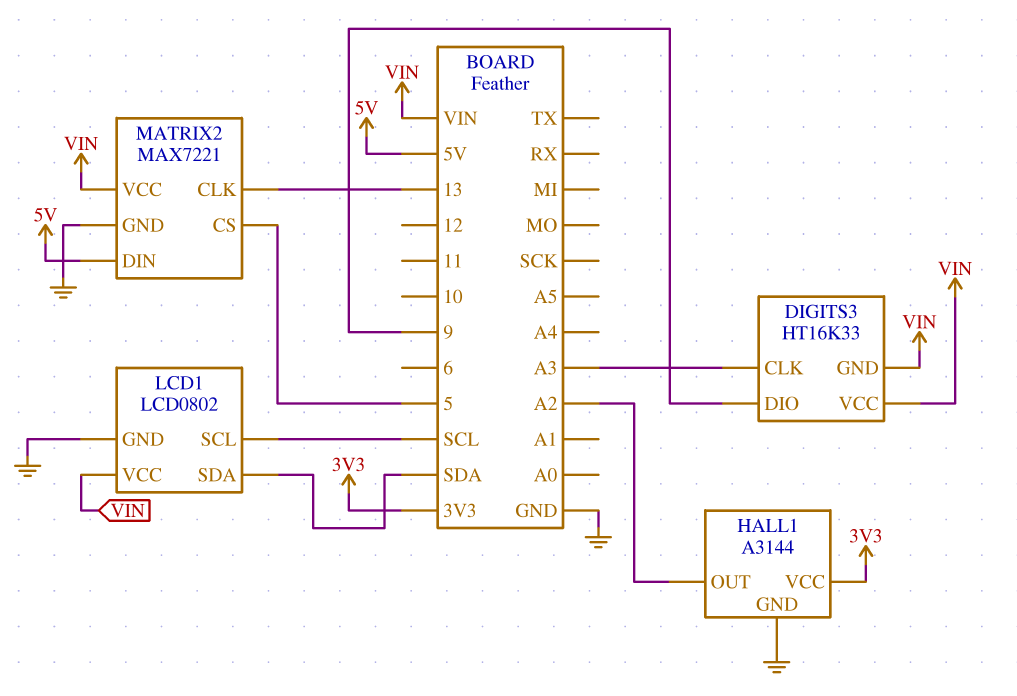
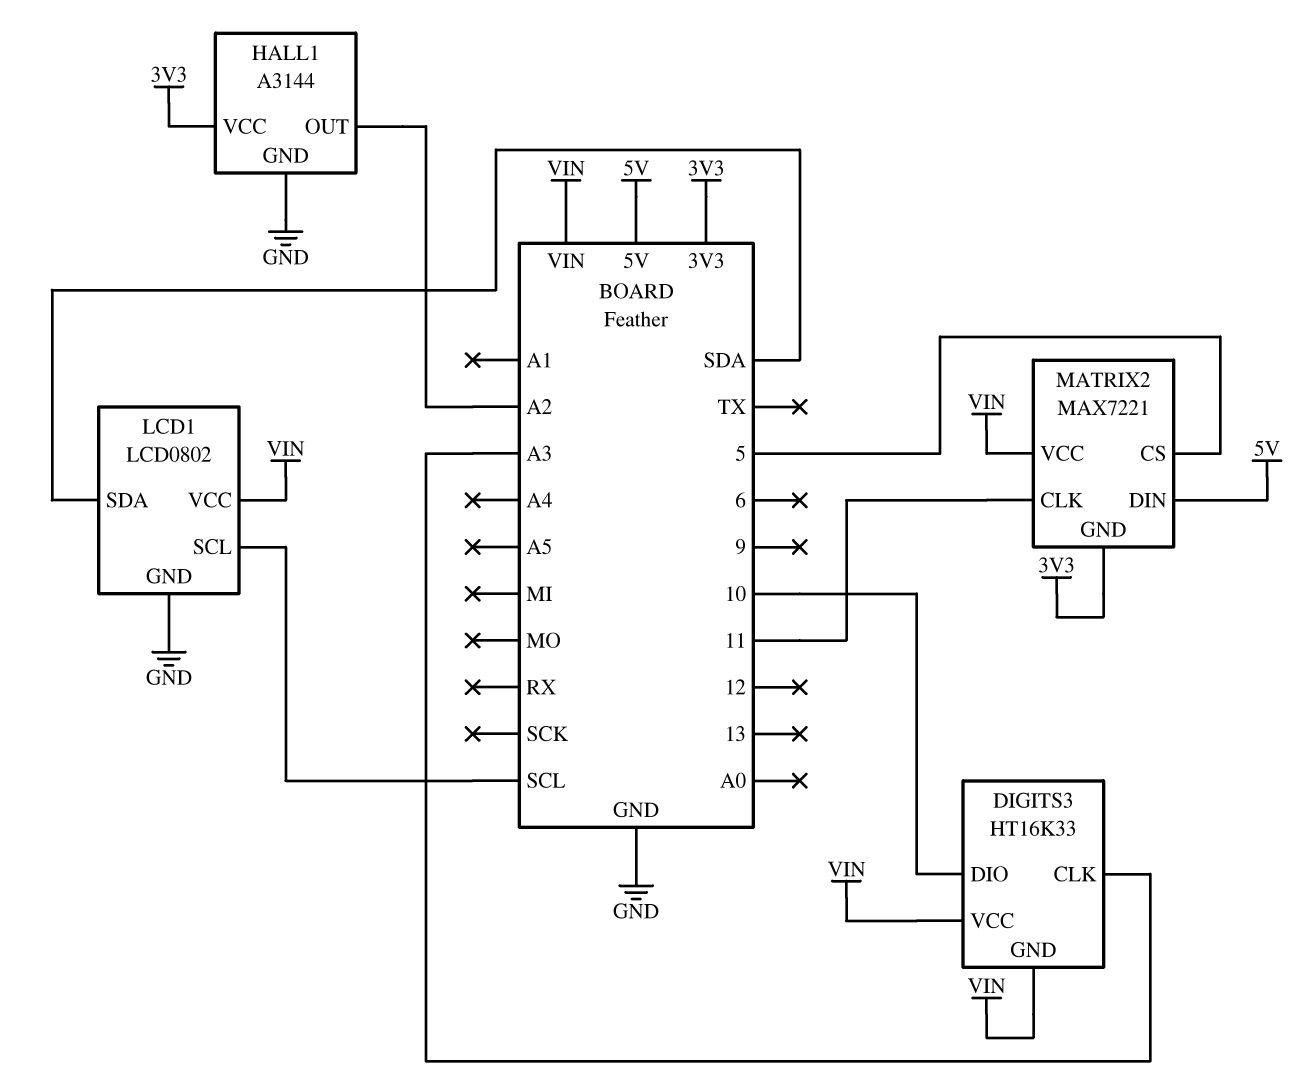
DIGITS3 pin DIO: 9 -> 10
MATRIX2 pin CLK: 13 -> 11
MATRIX2 pin GND: GND -> 3V3

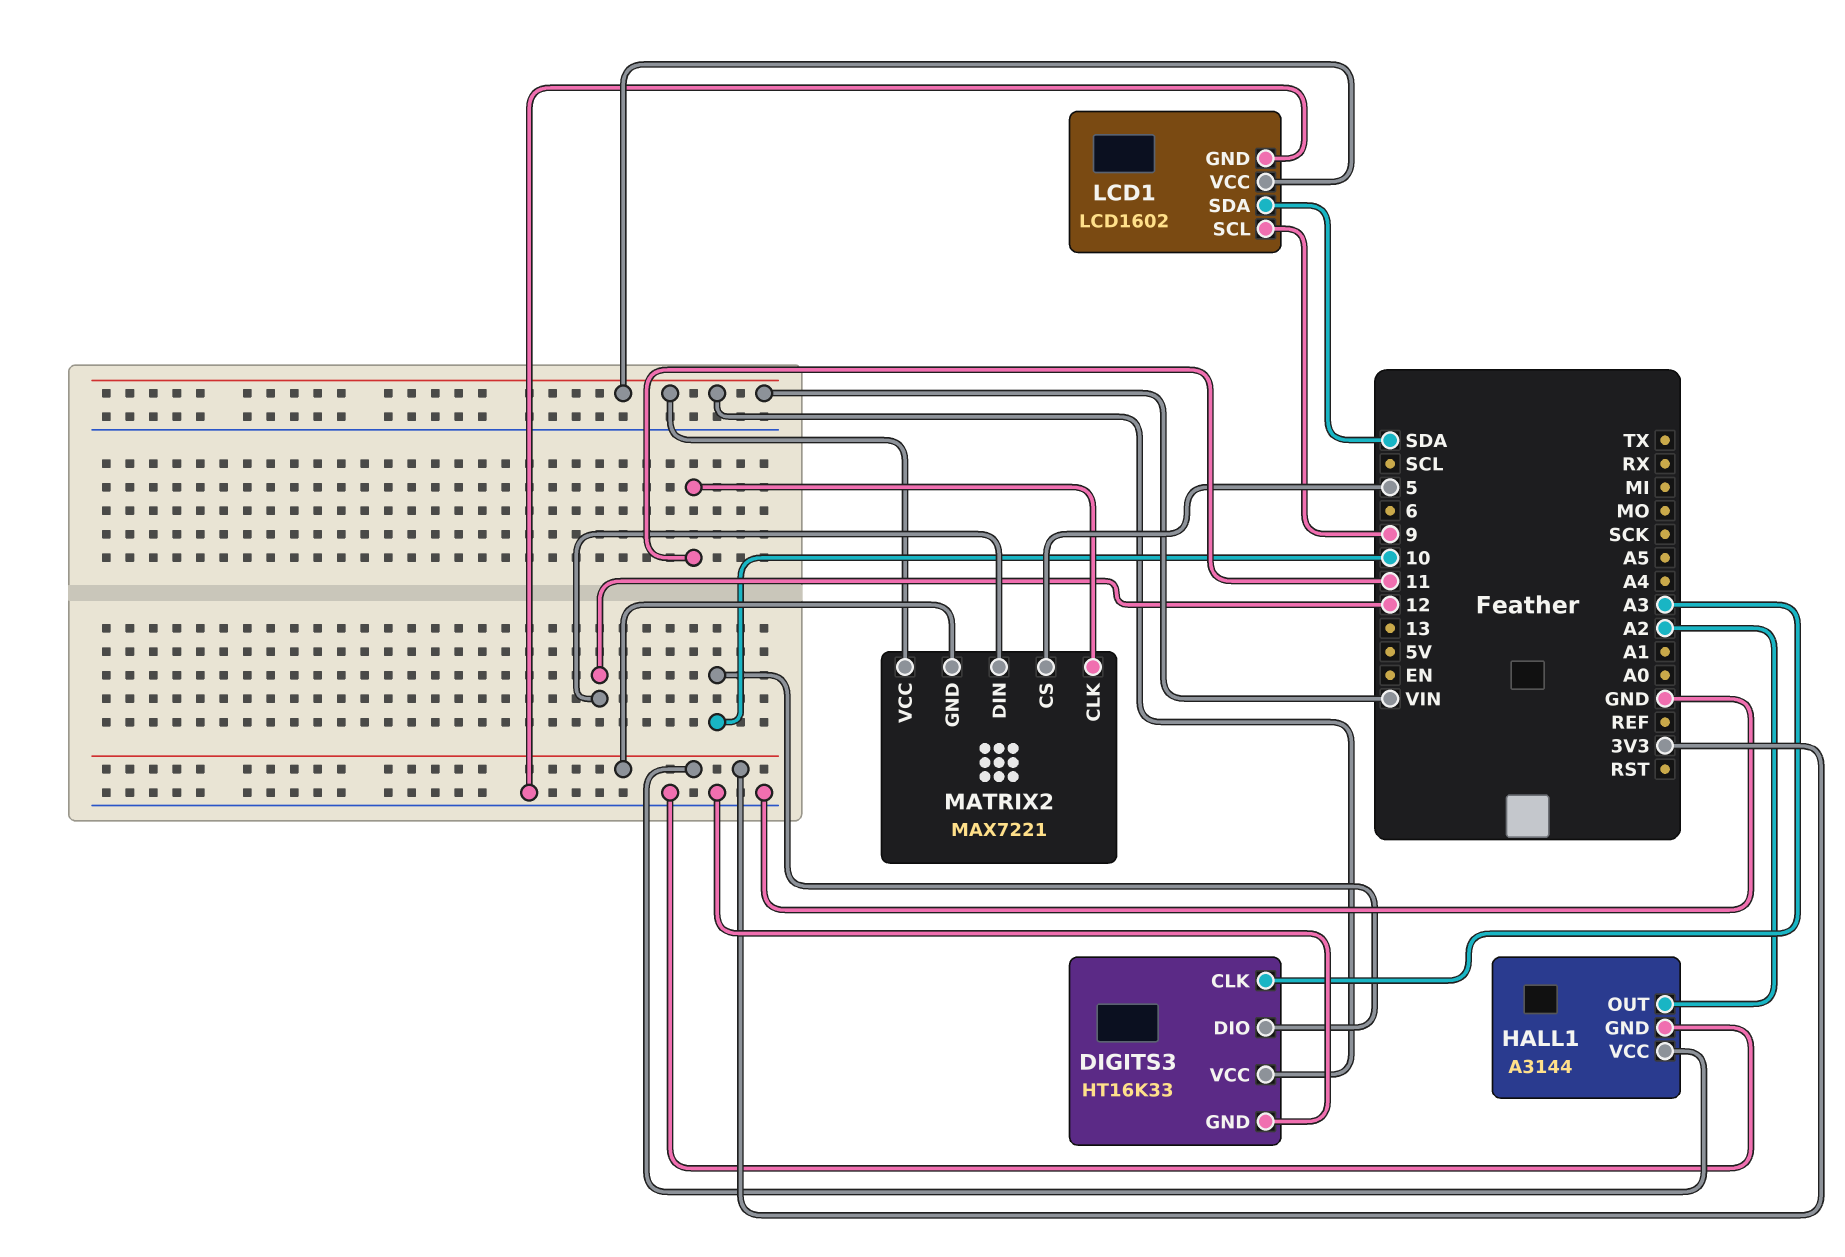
DIGITS3 pin GND: VIN -> GND
LCD1: LCD0802 -> LCD1602
LCD1 pin SCL: SCL -> 9
MATRIX2 pin DIN: 5V -> 12

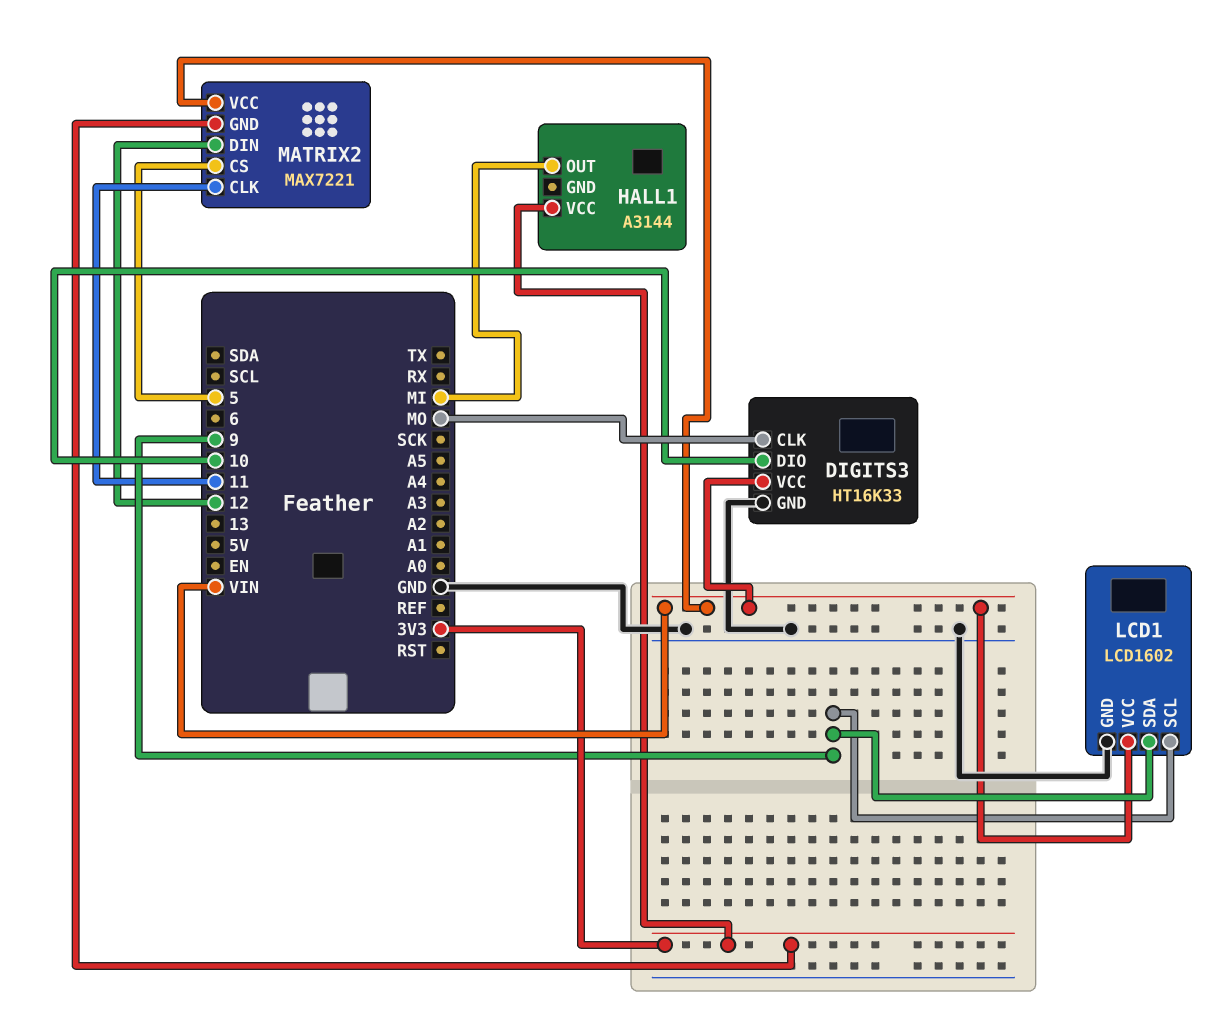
DIGITS3 pin CLK: A3 -> MO
HALL1 pin GND: GND -> none
HALL1 pin OUT: A2 -> MI
LCD1 pin SDA: SDA -> 9

